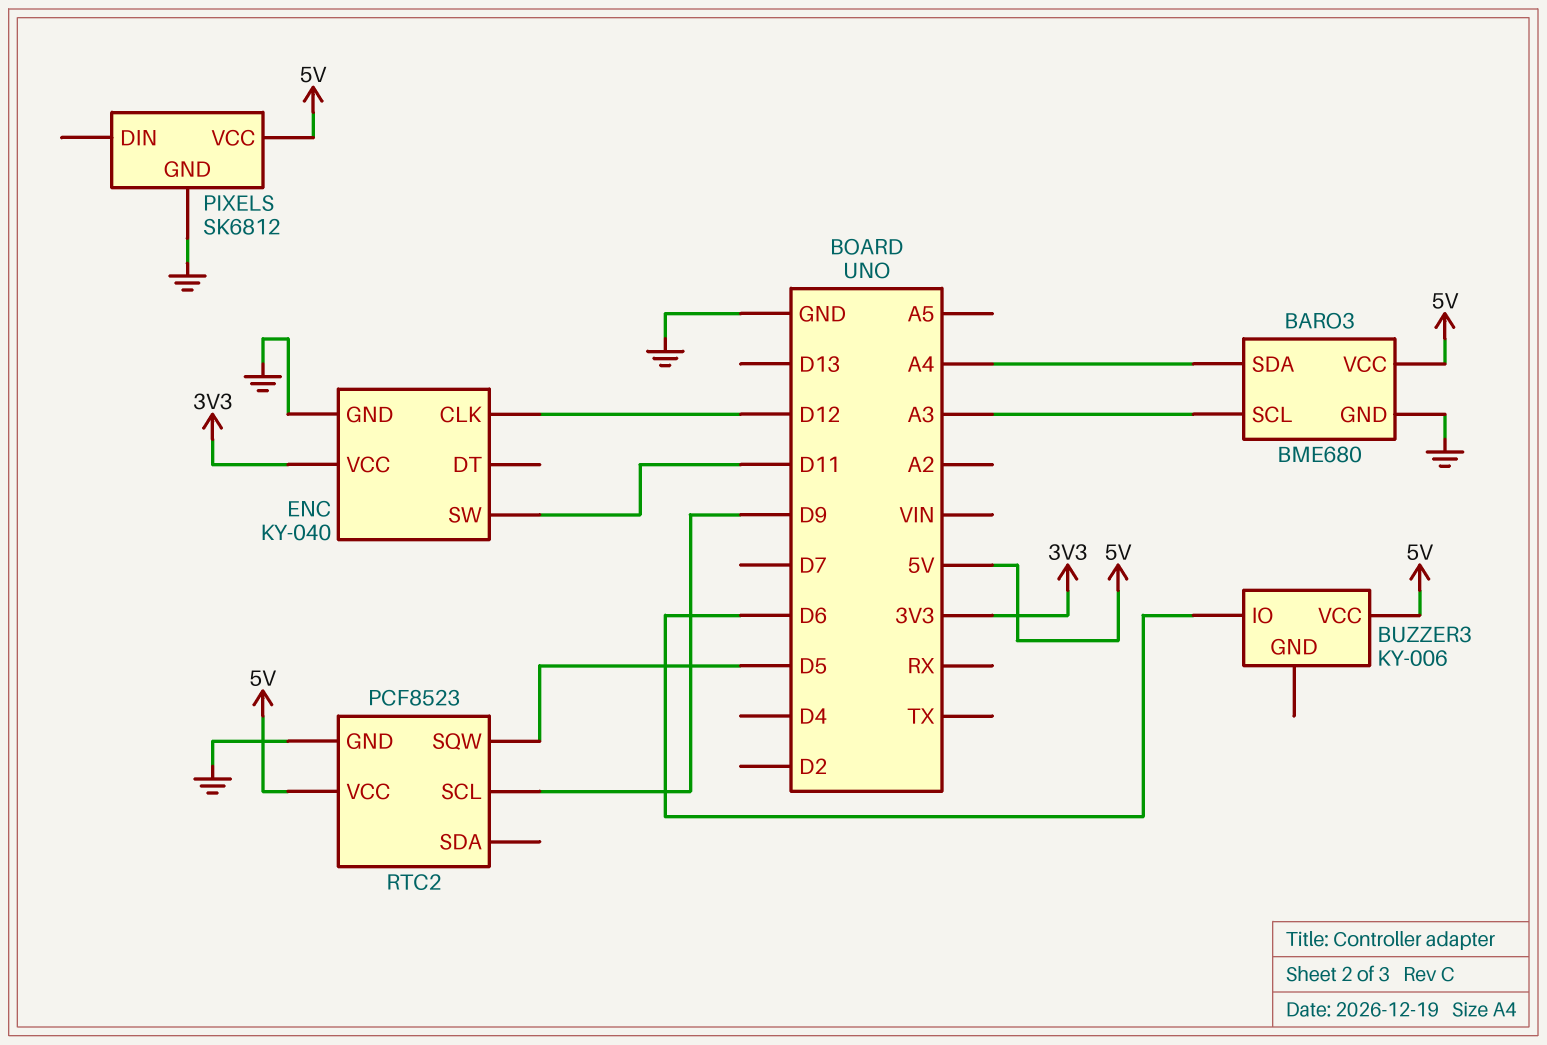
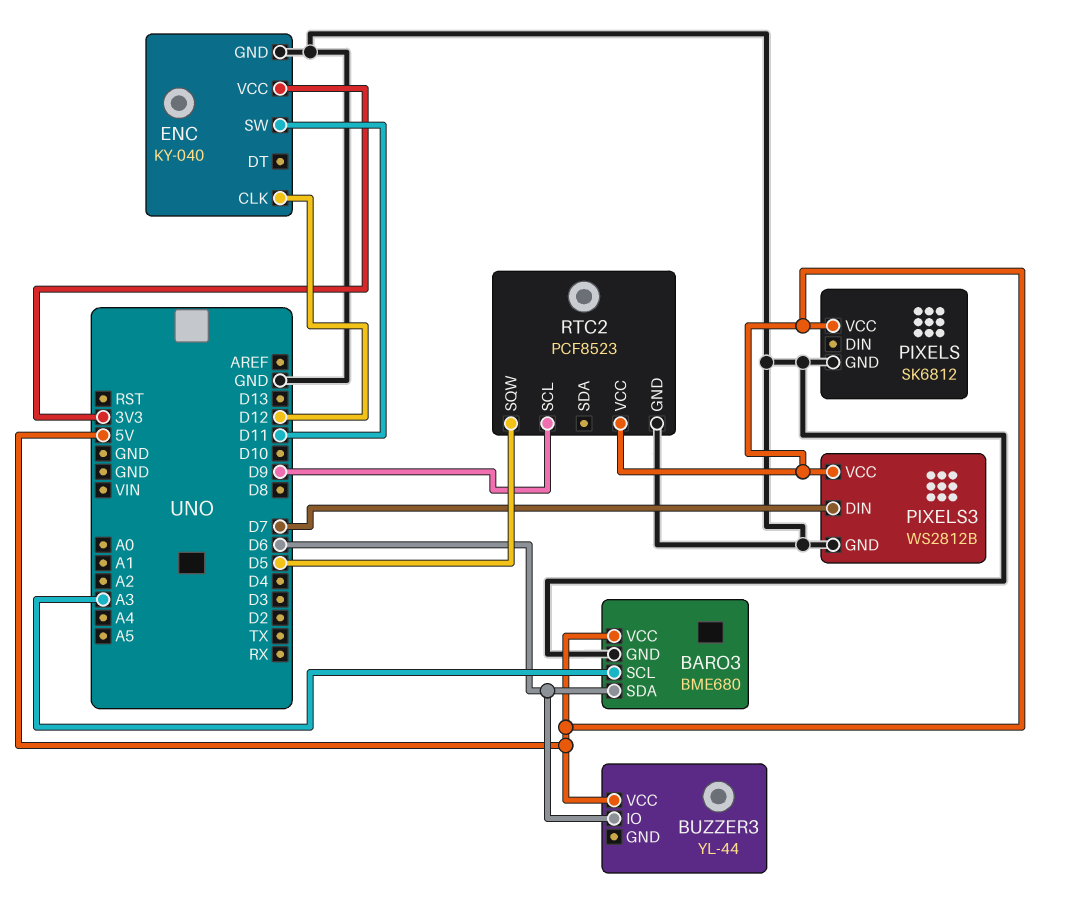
BARO3 pin SDA: A4 -> D6
BUZZER3: KY-006 -> YL-44
PIXELS3: none -> WS2812B
PIXELS3 pin DIN: none -> D7
PIXELS3 pin GND: none -> GND
PIXELS3 pin VCC: none -> 5V

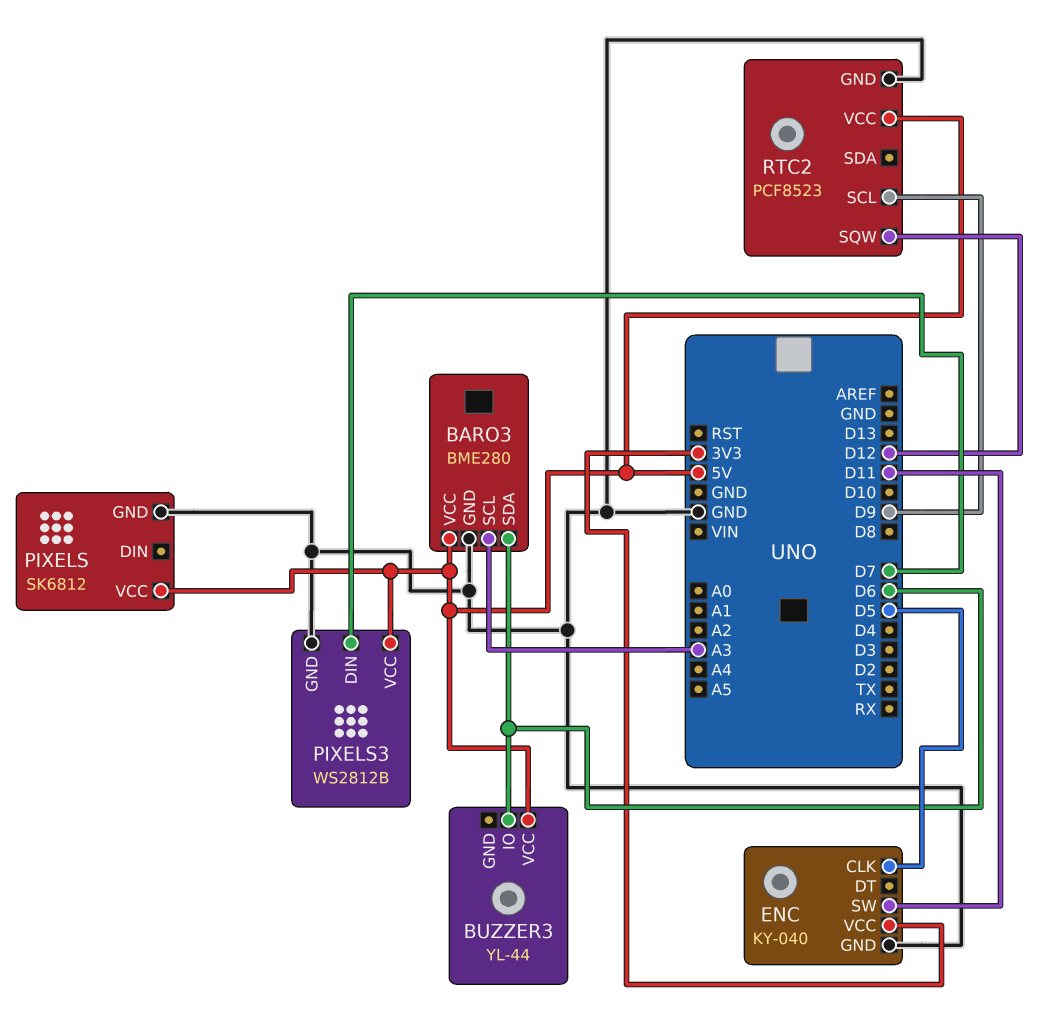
BARO3: BME680 -> BME280
ENC pin CLK: D12 -> D5
RTC2 pin SQW: D5 -> D12

